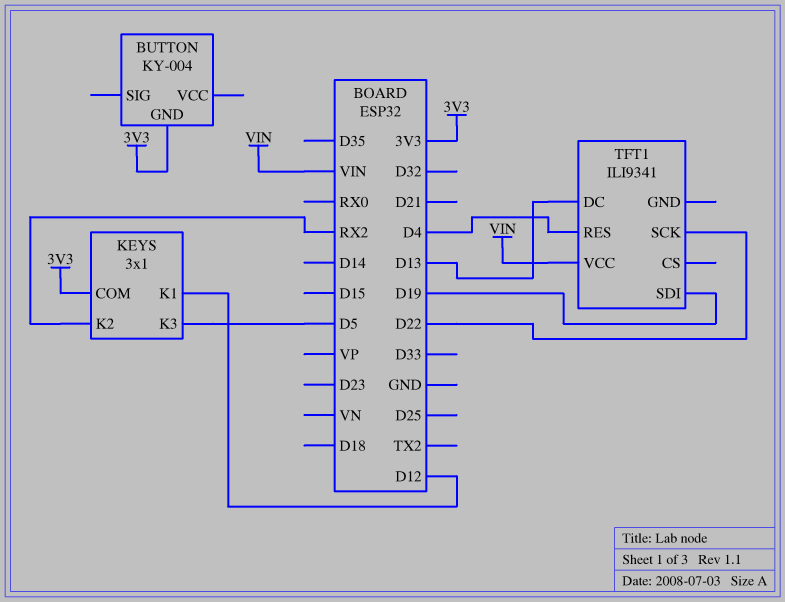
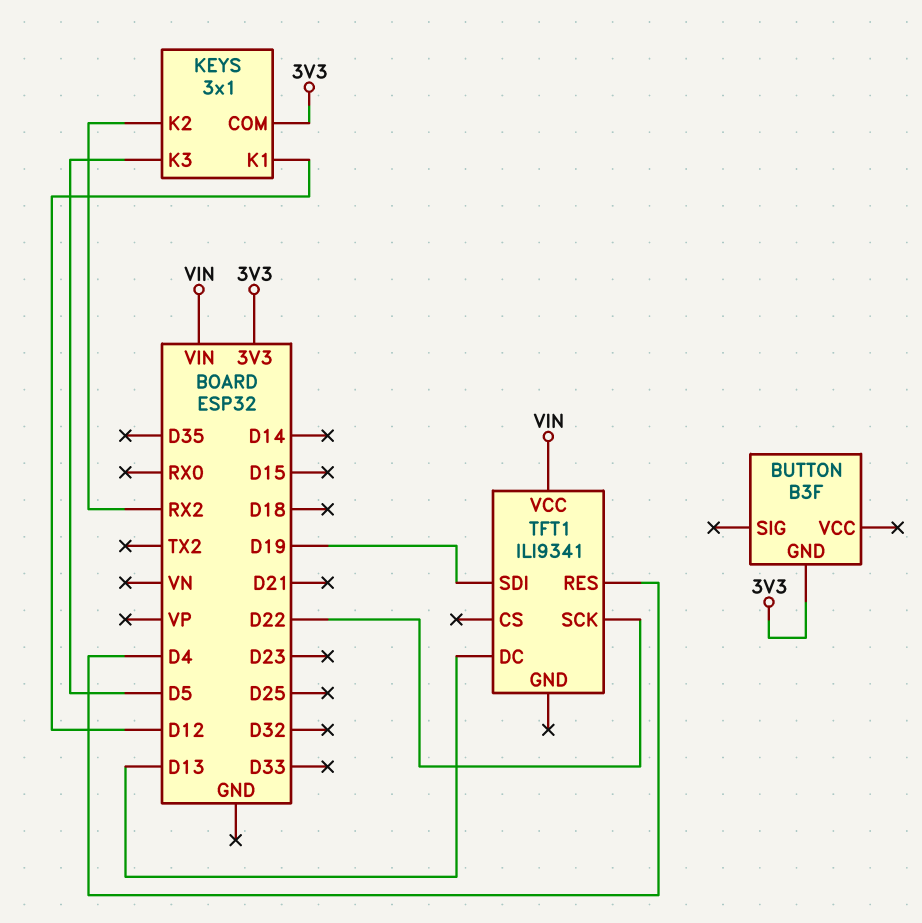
BUTTON: KY-004 -> B3F

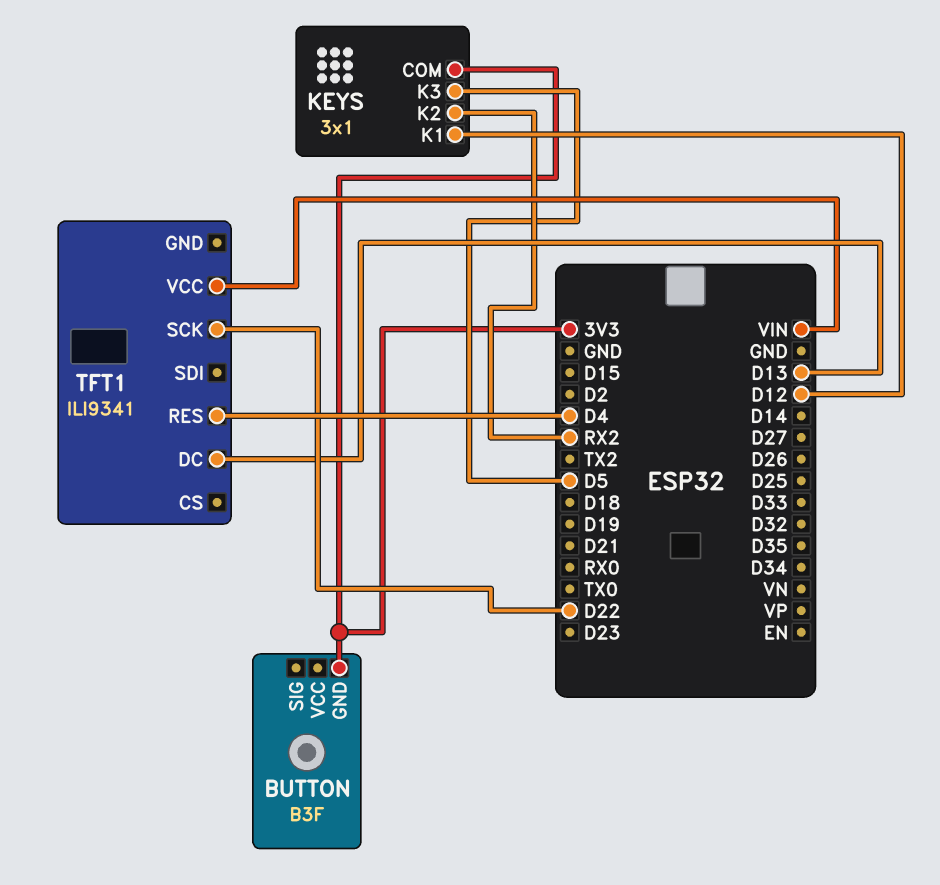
TFT1 pin SDI: D19 -> none

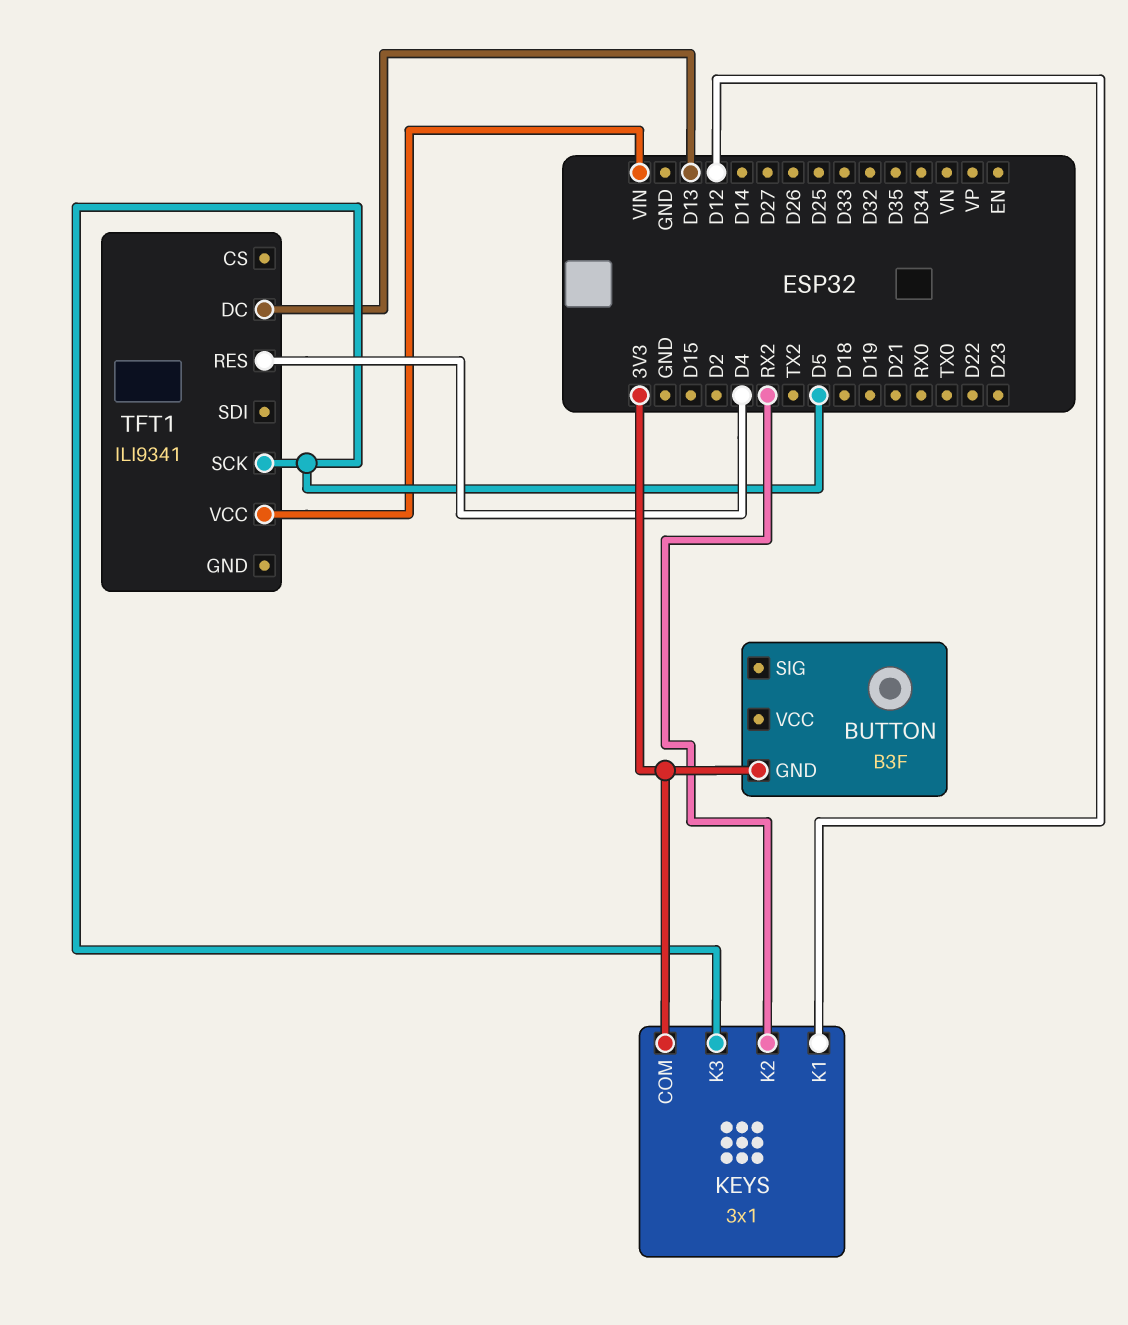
TFT1 pin SCK: D22 -> D5

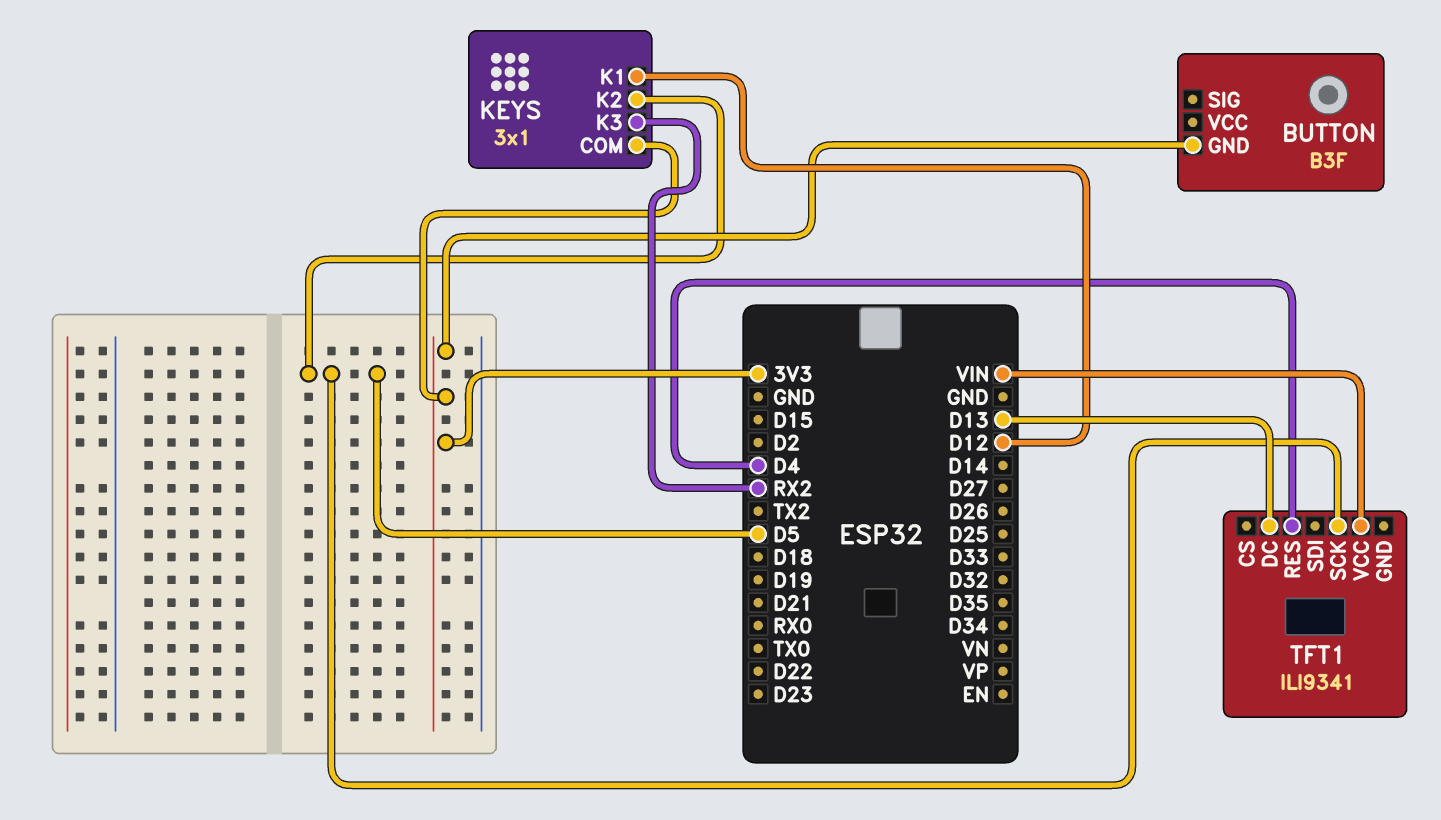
KEYS pin K2: RX2 -> D5
KEYS pin K3: D5 -> RX2

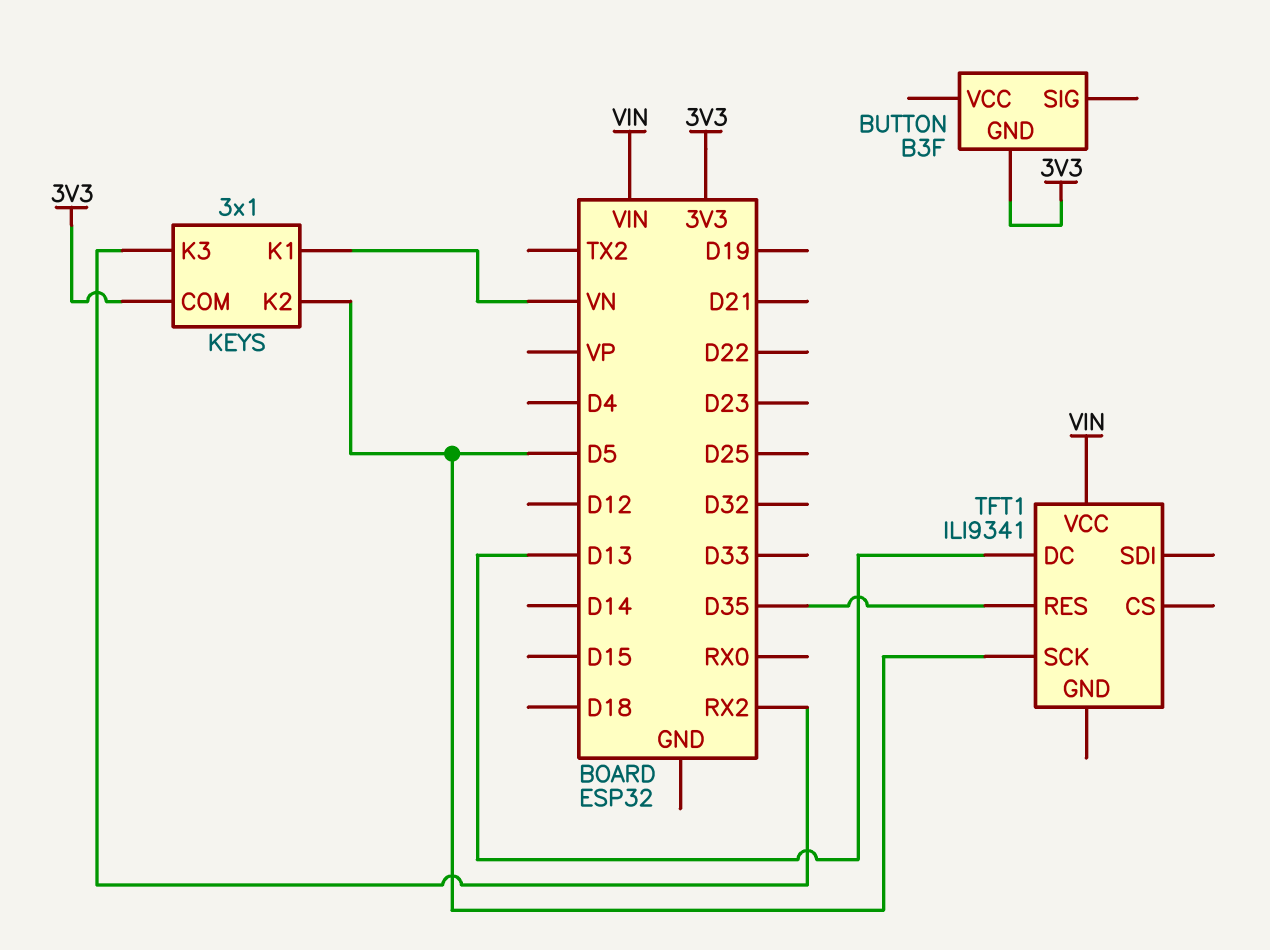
KEYS pin K1: D12 -> VN
TFT1 pin RES: D4 -> D35

